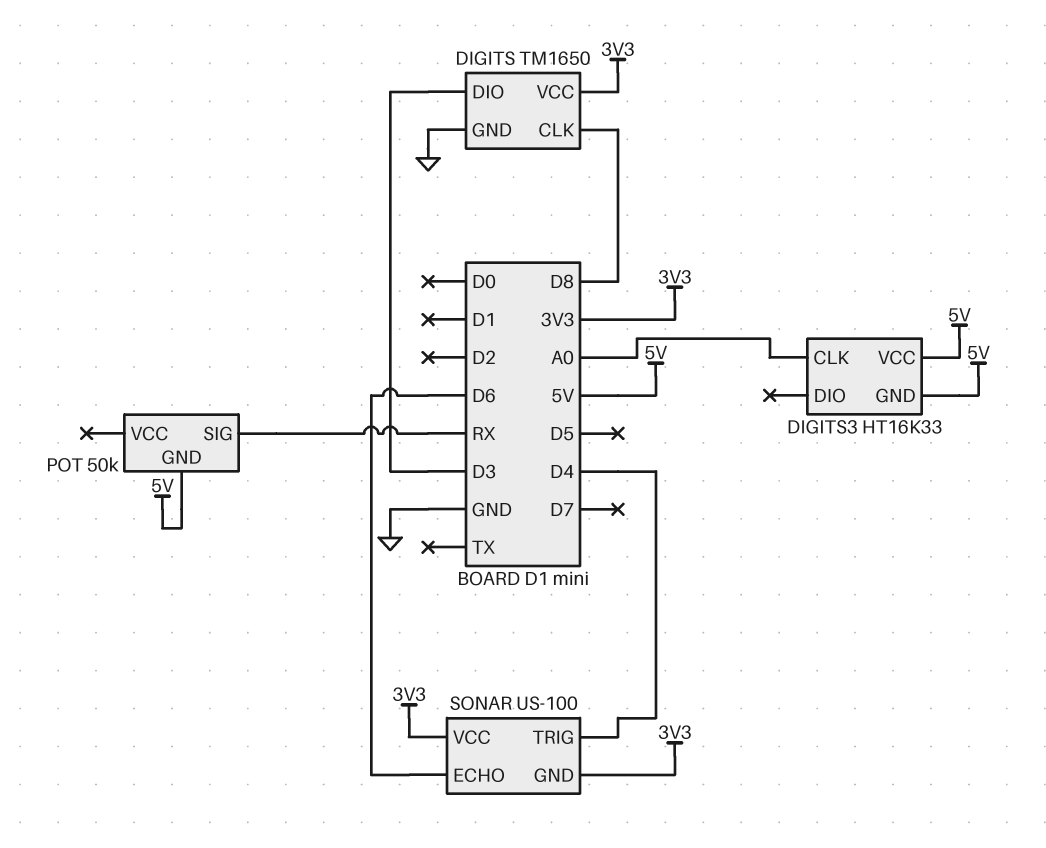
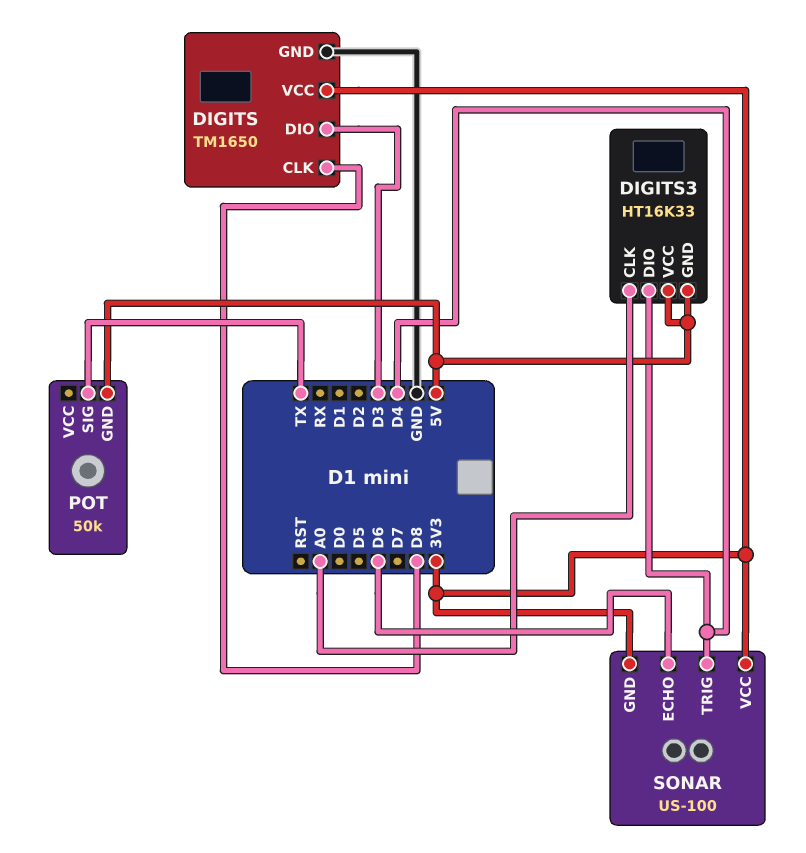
DIGITS3 pin DIO: none -> D4
POT pin SIG: RX -> TX

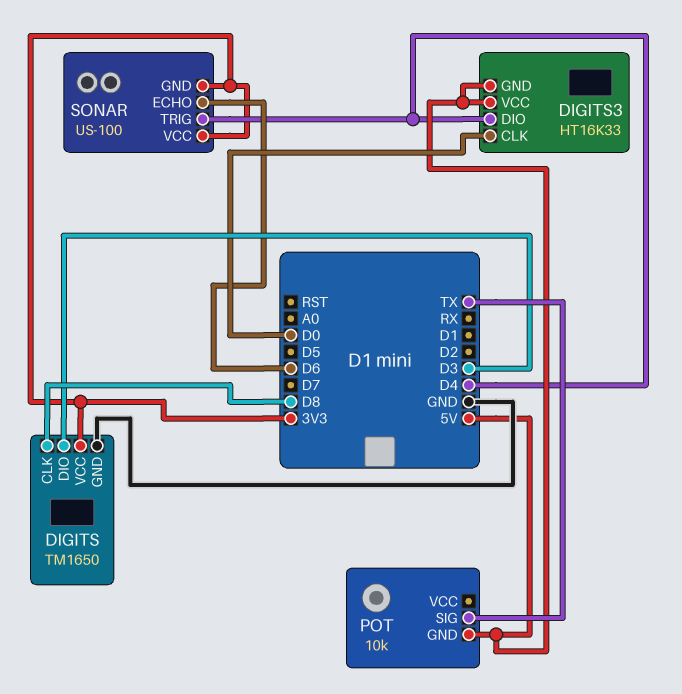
DIGITS3 pin CLK: A0 -> D0
POT: 50k -> 10k

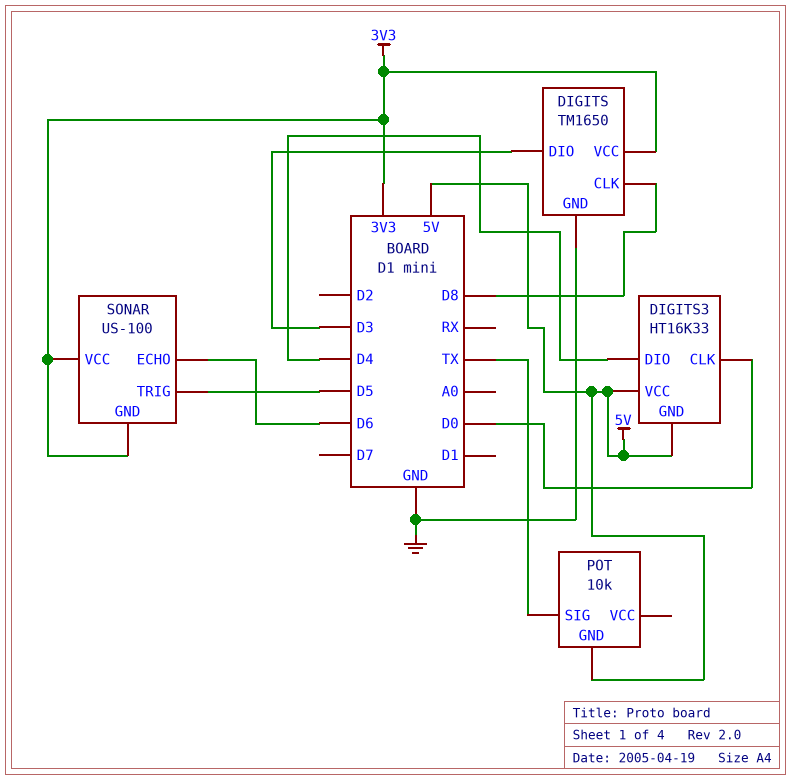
SONAR pin TRIG: D4 -> D5

